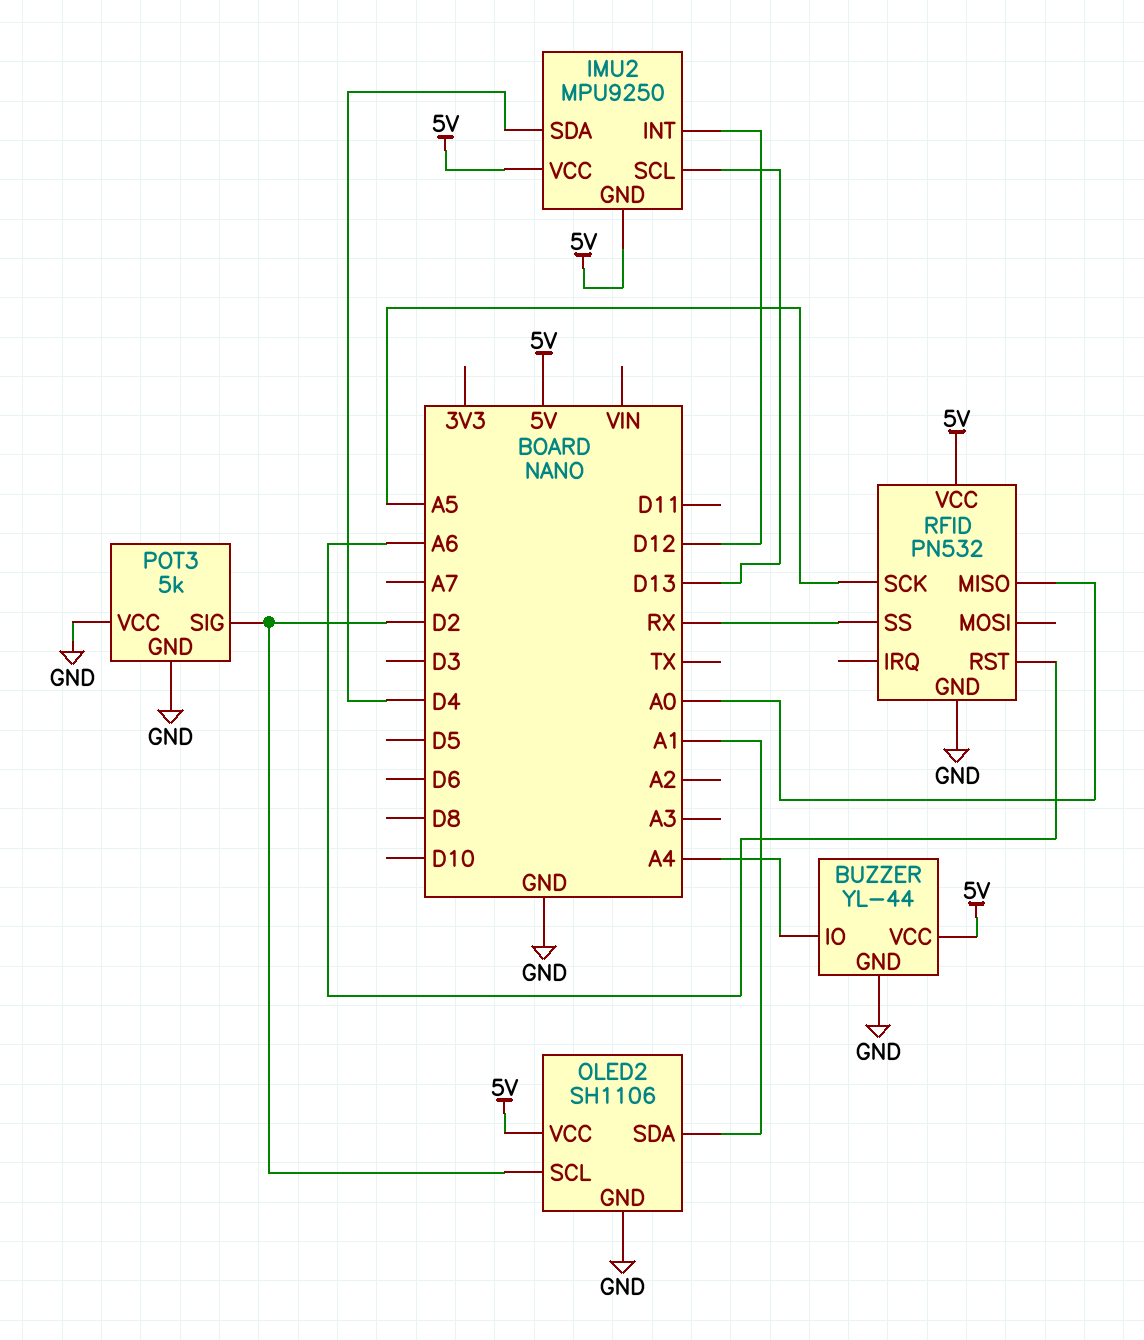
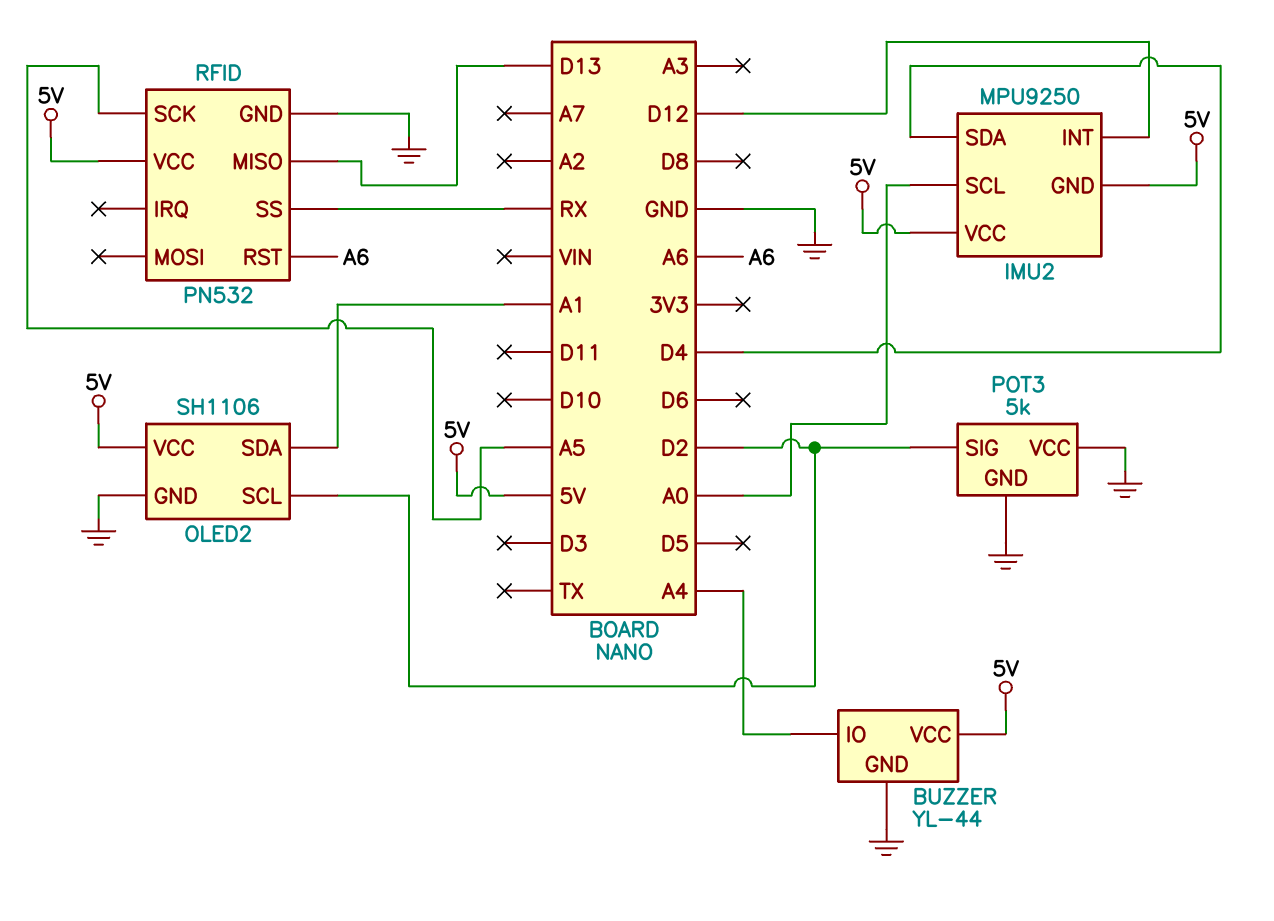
IMU2 pin SCL: D13 -> A0
RFID pin MISO: A0 -> D13

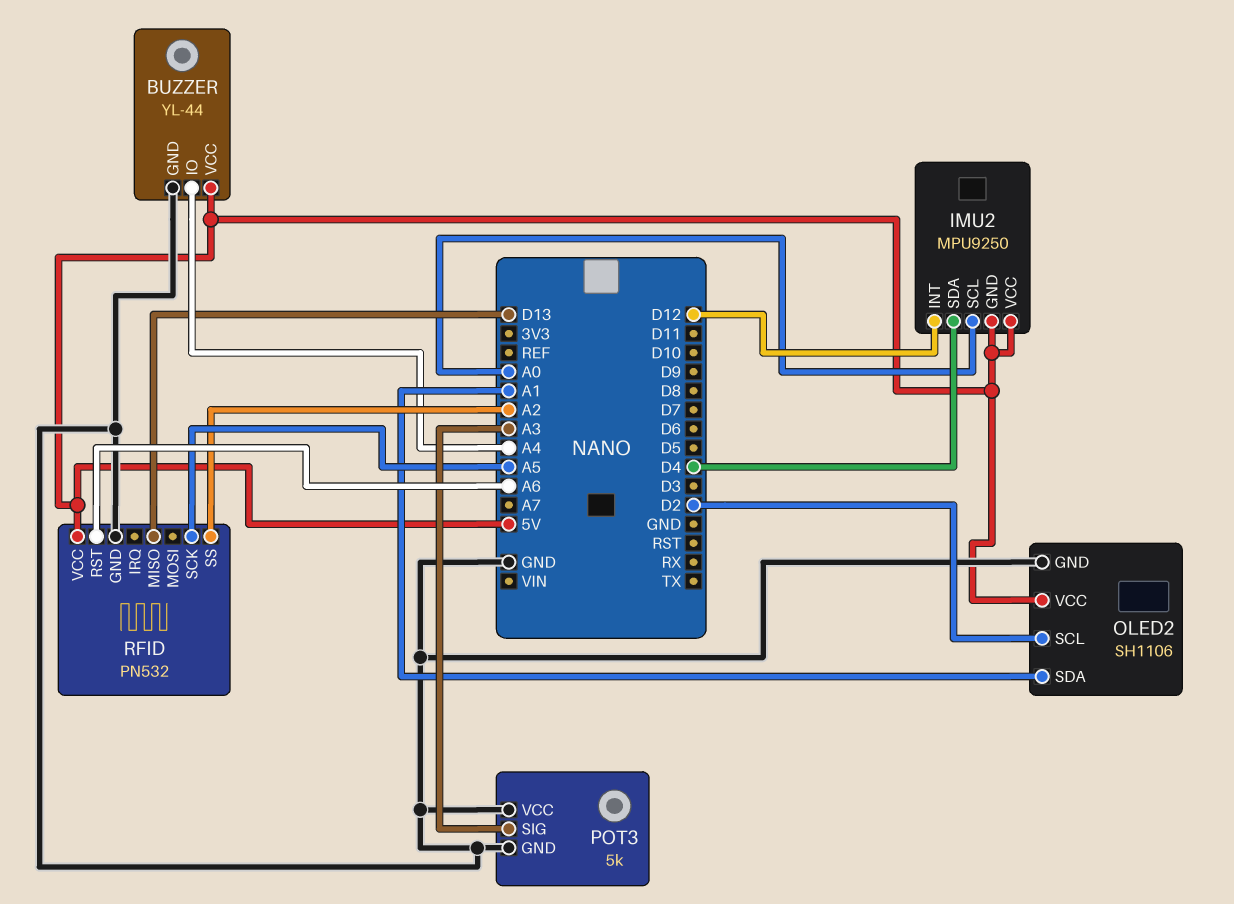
POT3 pin SIG: D2 -> A3
RFID pin SS: RX -> A2

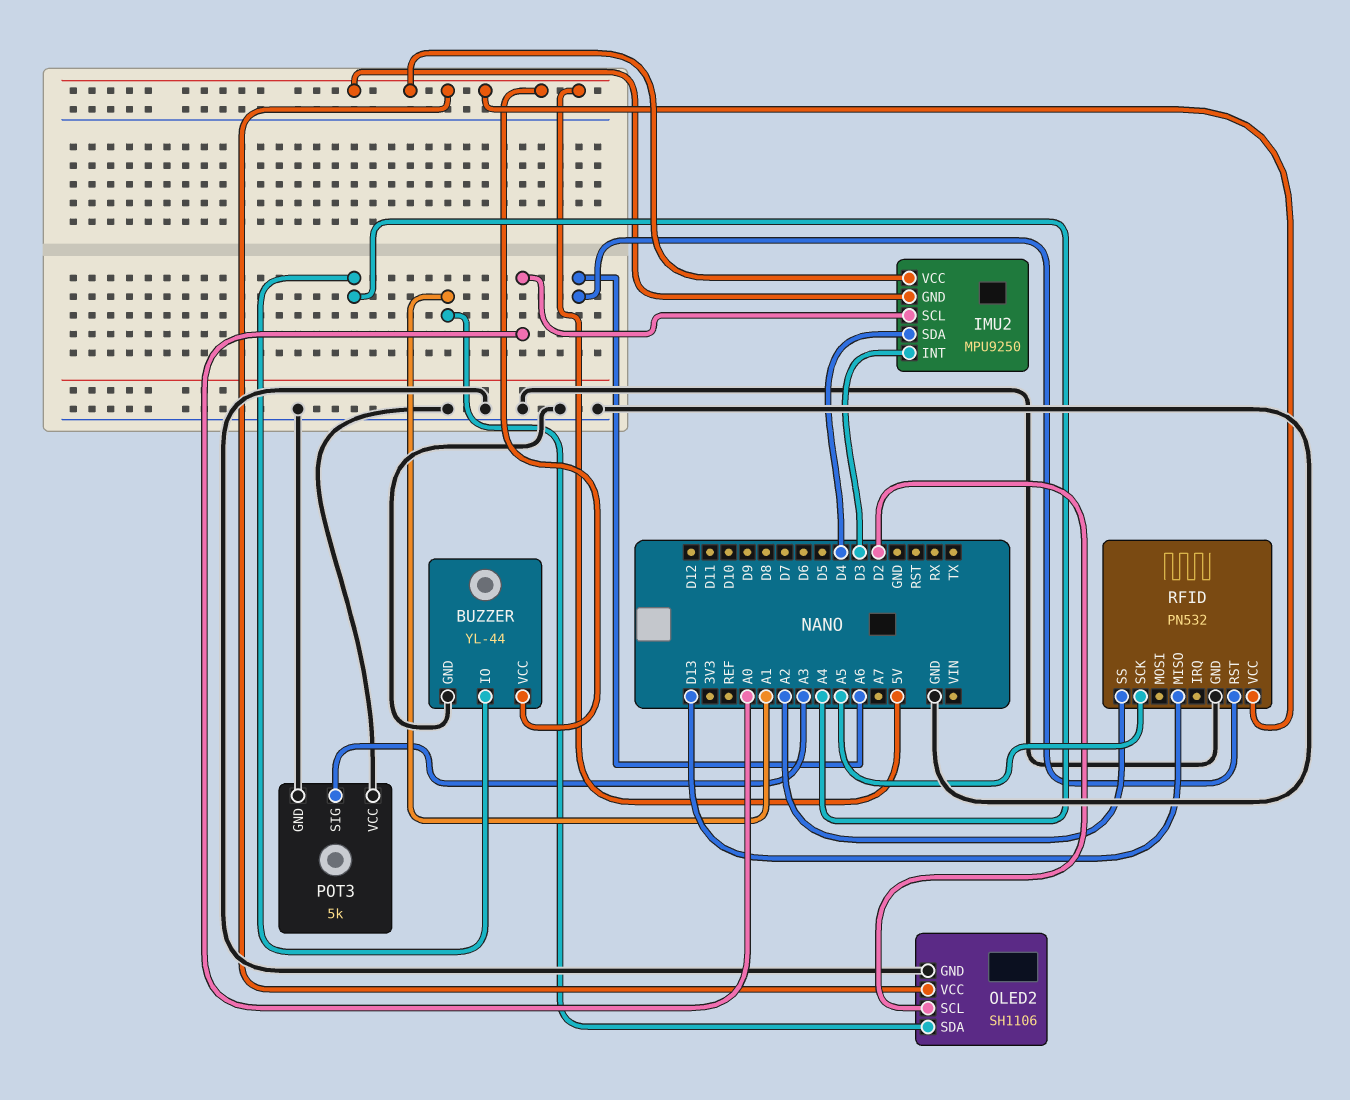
IMU2 pin INT: D12 -> D3

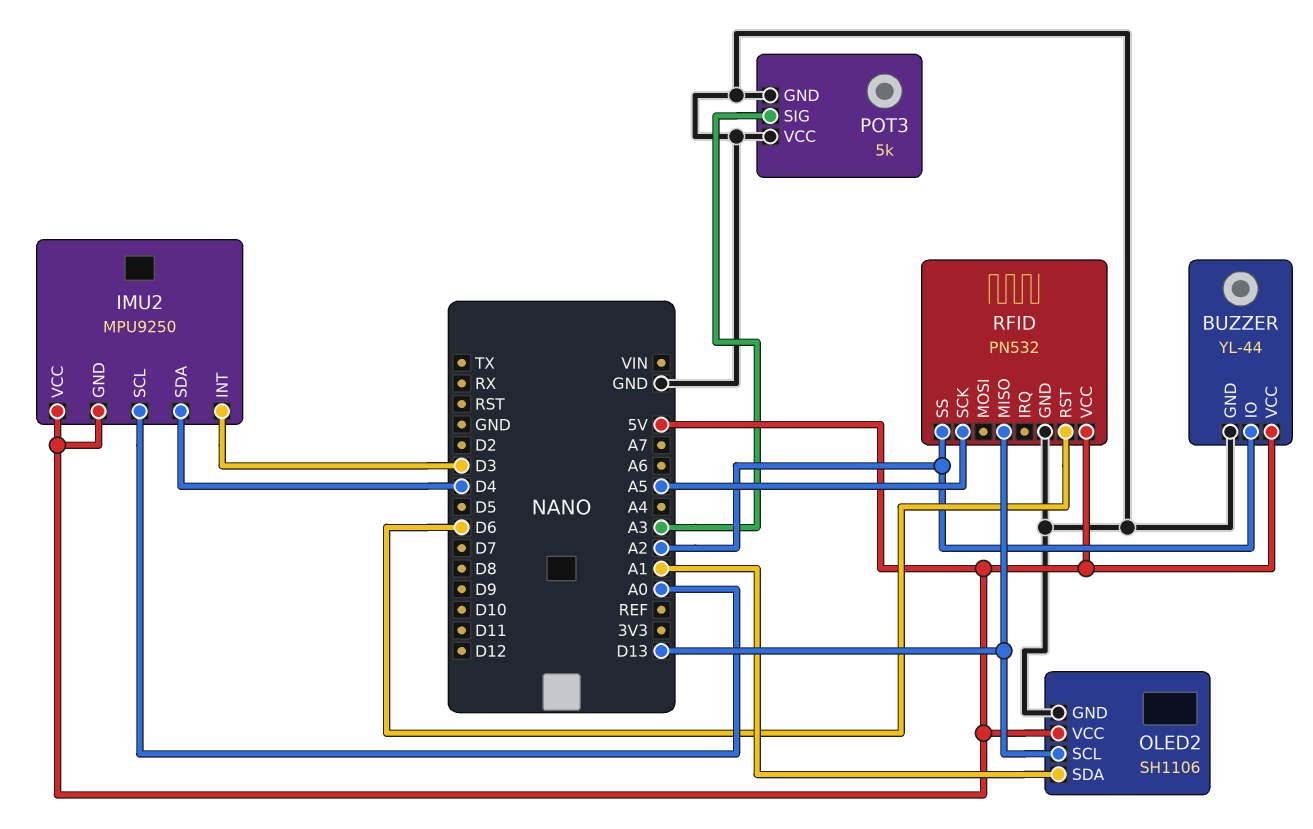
BUZZER pin IO: A4 -> A2
OLED2 pin SCL: D2 -> D13
RFID pin RST: A6 -> D6

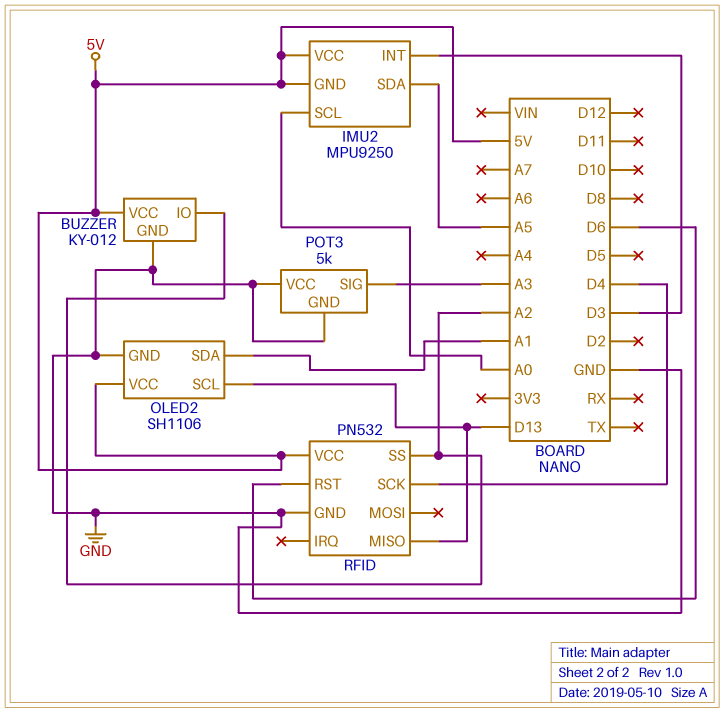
BUZZER: YL-44 -> KY-012
IMU2 pin SDA: D4 -> A5
RFID pin SCK: A5 -> D4

